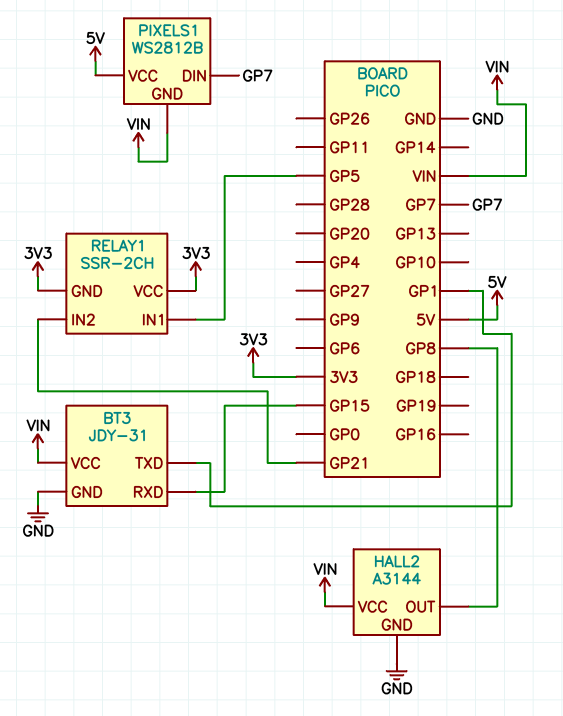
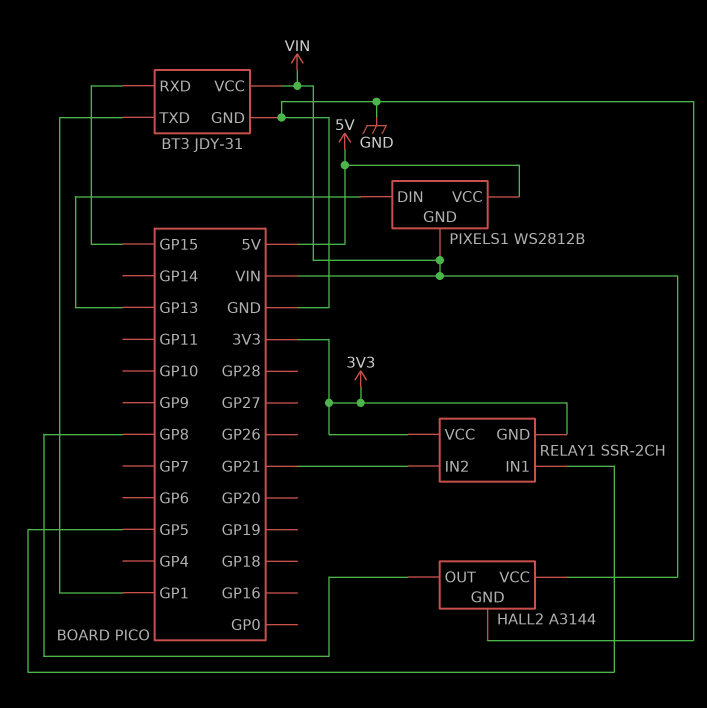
PIXELS1 pin DIN: GP7 -> GP13

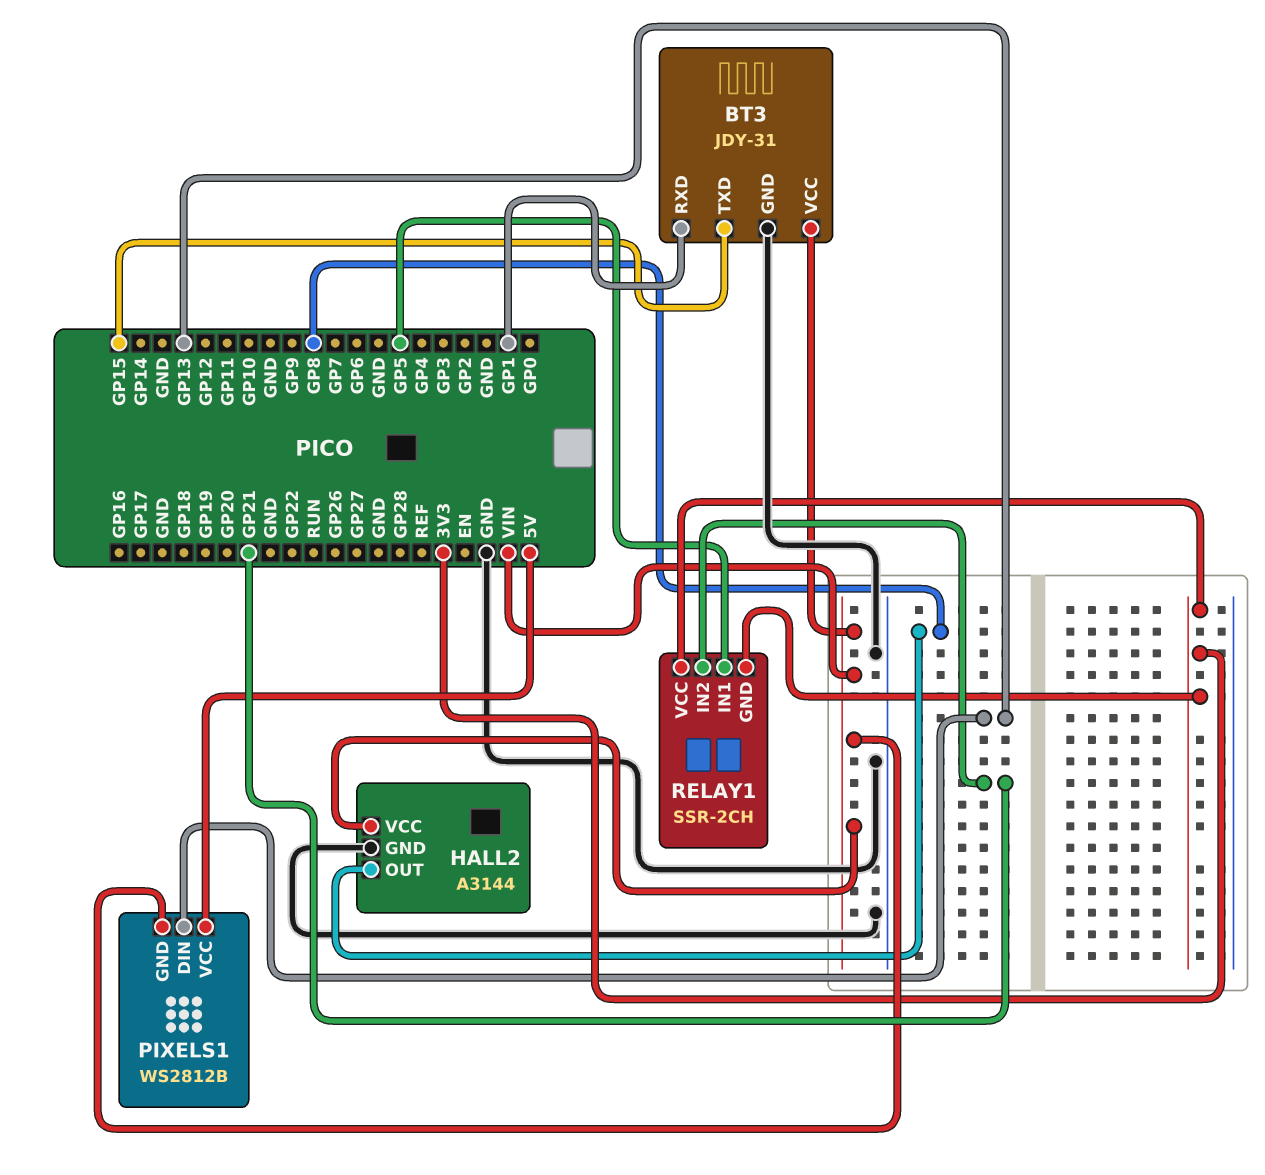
BT3 pin RXD: GP15 -> GP1
BT3 pin TXD: GP1 -> GP15

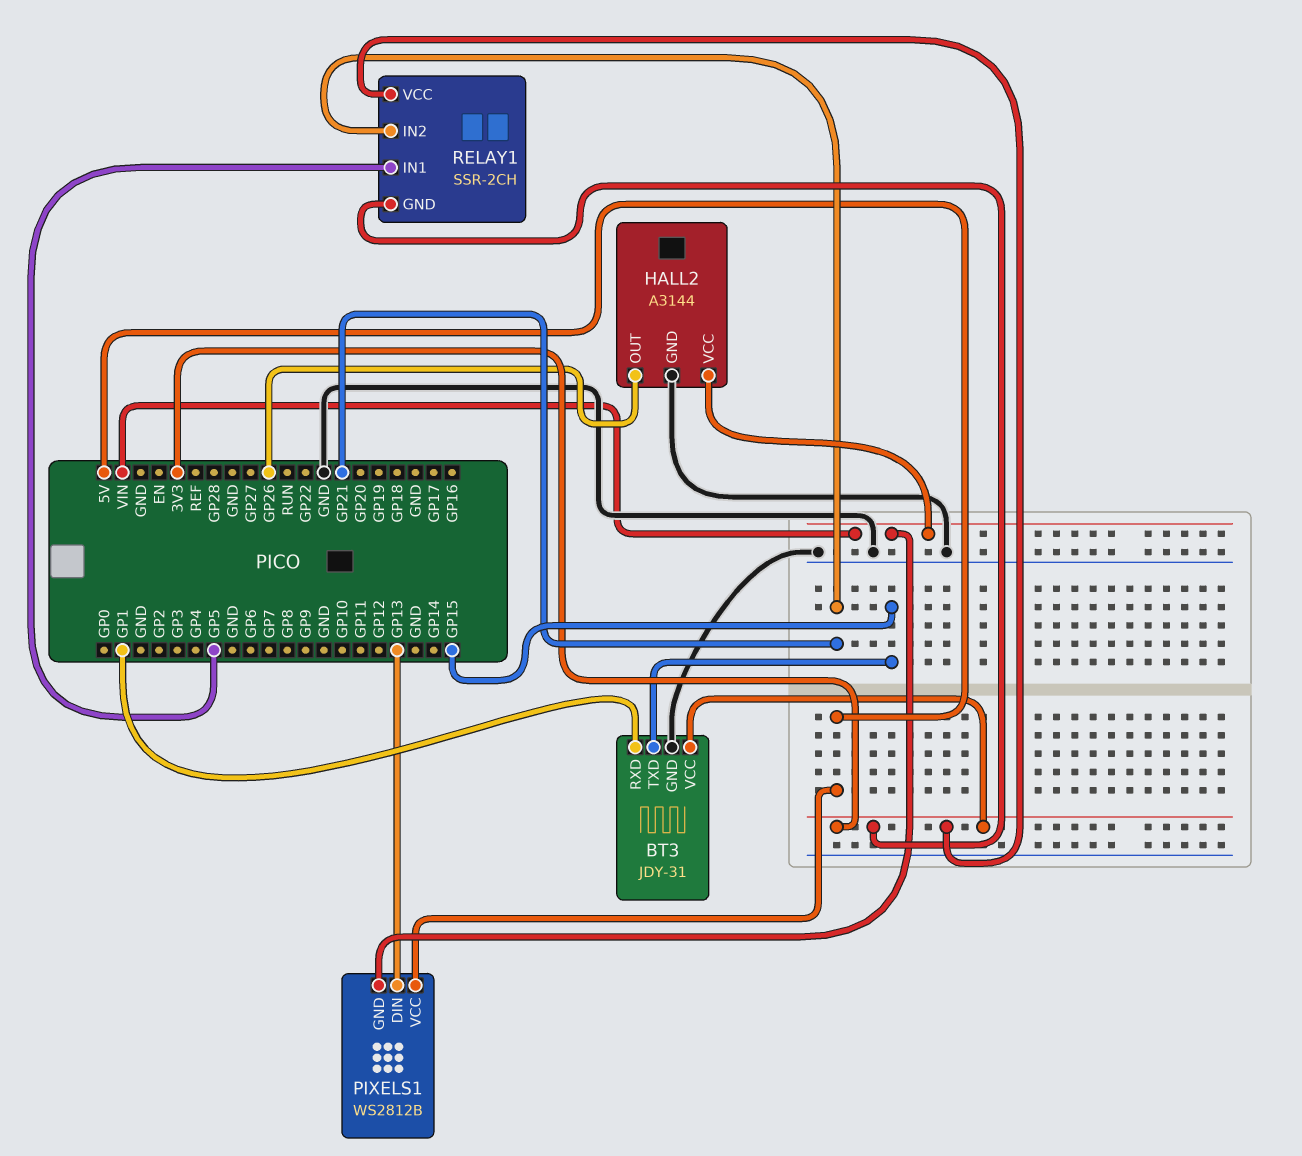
BT3 pin VCC: VIN -> 3V3
HALL2 pin OUT: GP8 -> GP26

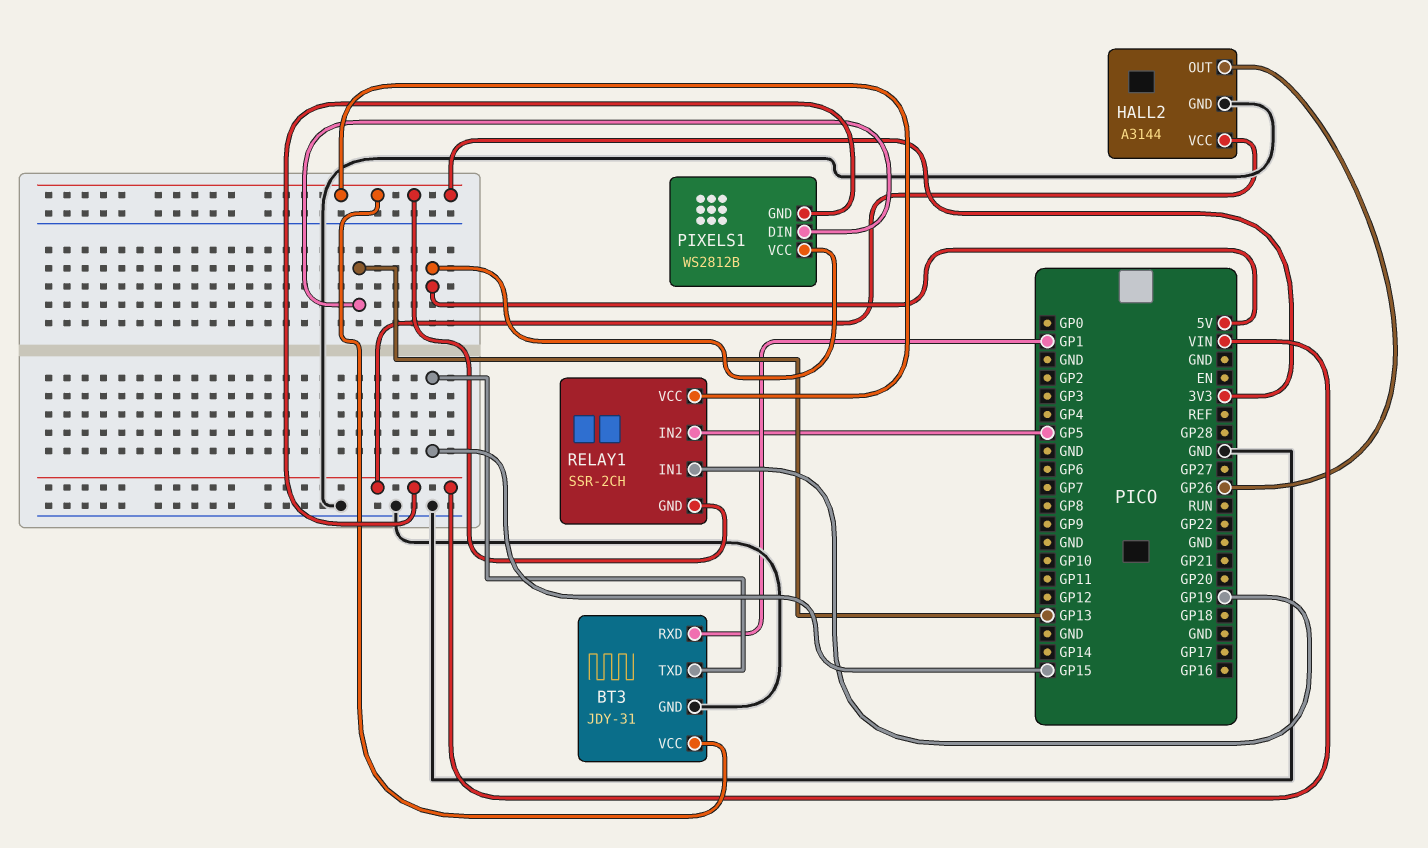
RELAY1 pin IN1: GP5 -> GP19
RELAY1 pin IN2: GP21 -> GP5

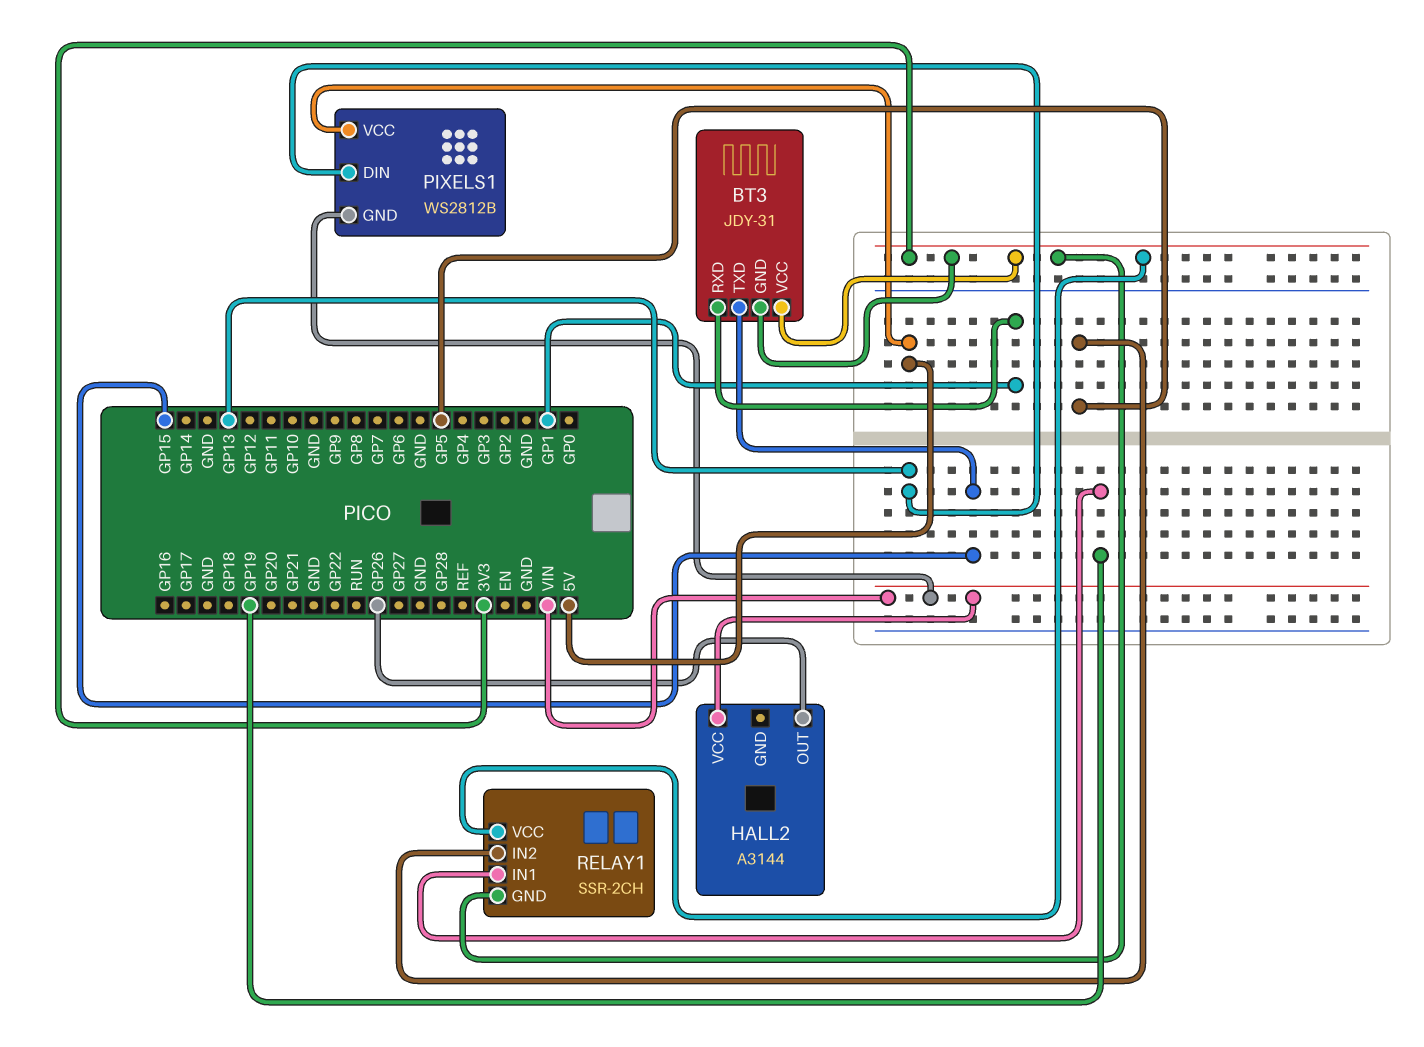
BT3 pin GND: GND -> 3V3
HALL2 pin GND: GND -> none

